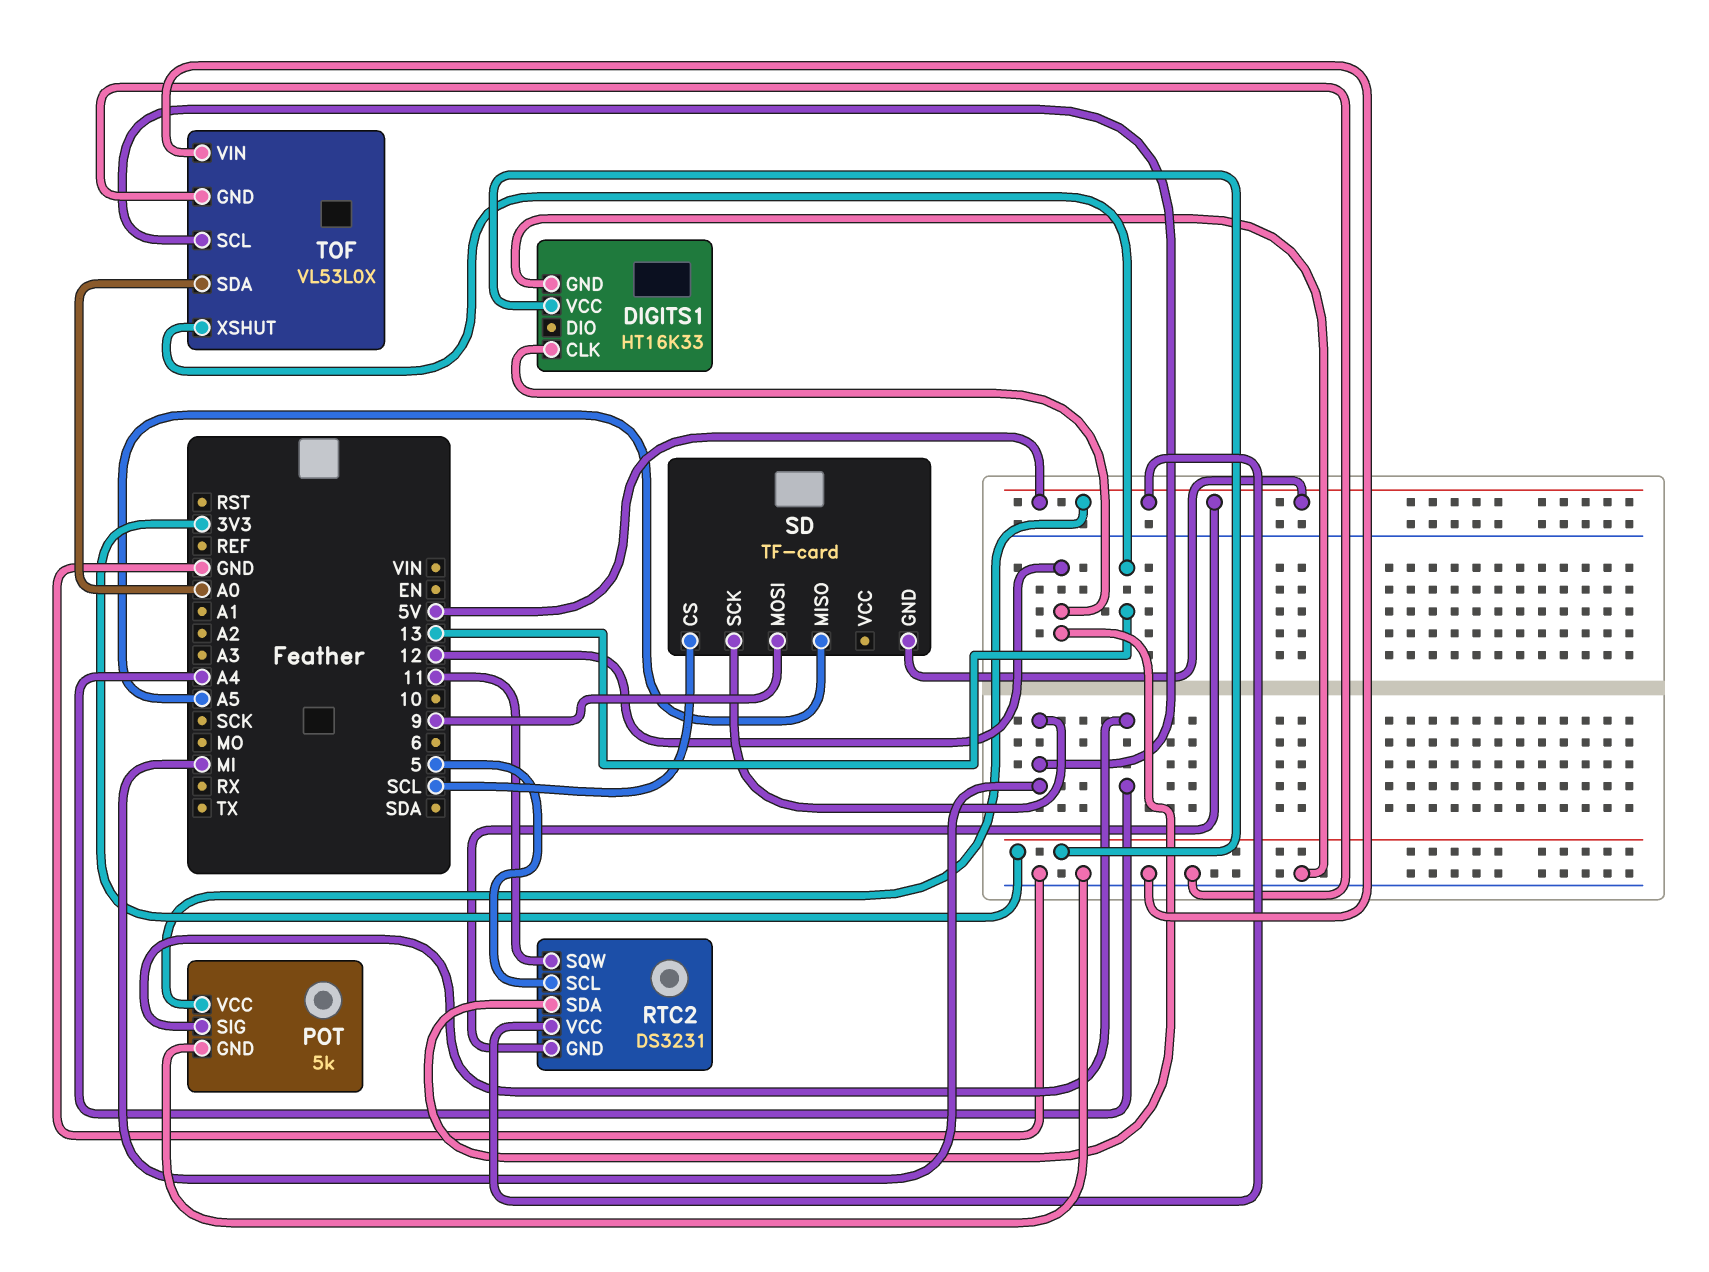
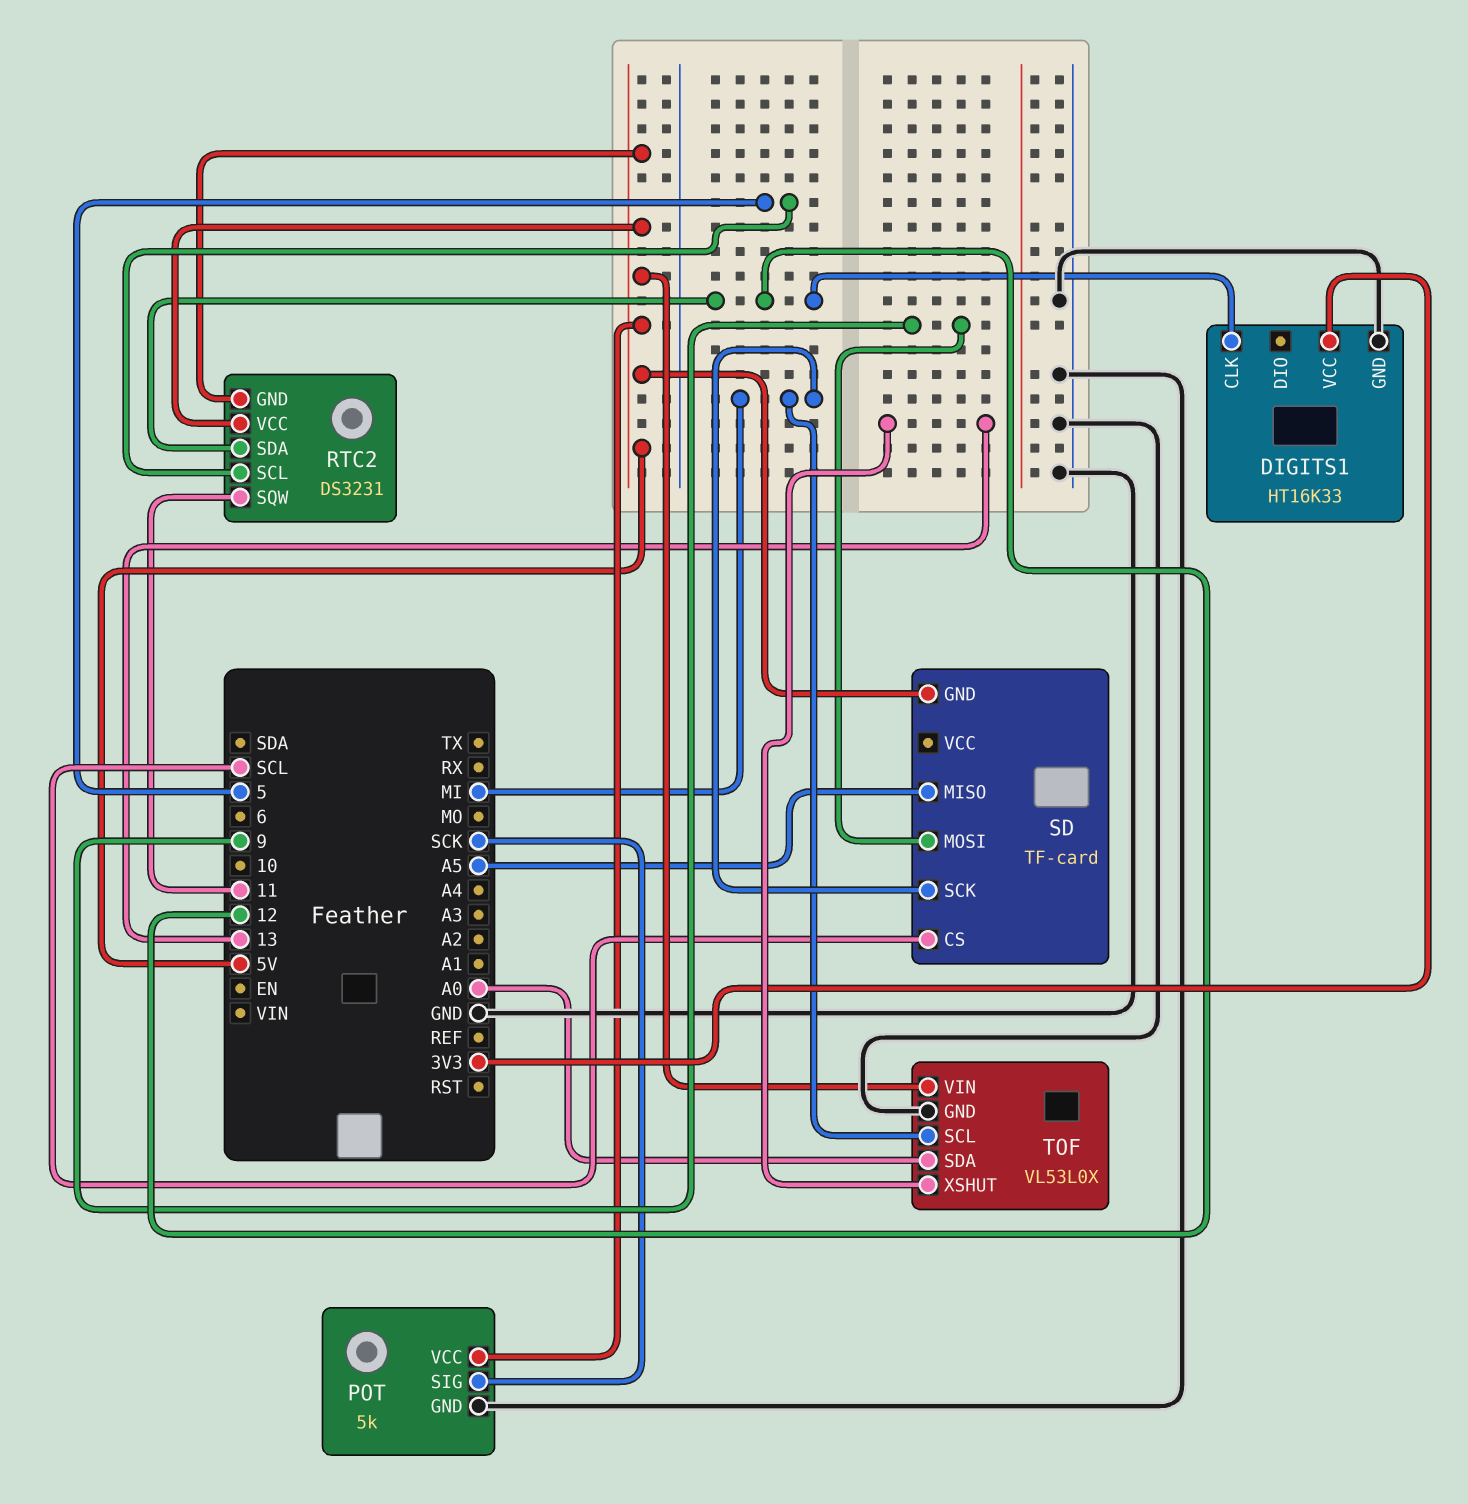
POT pin SIG: A4 -> SCK
TOF pin VIN: GND -> 5V

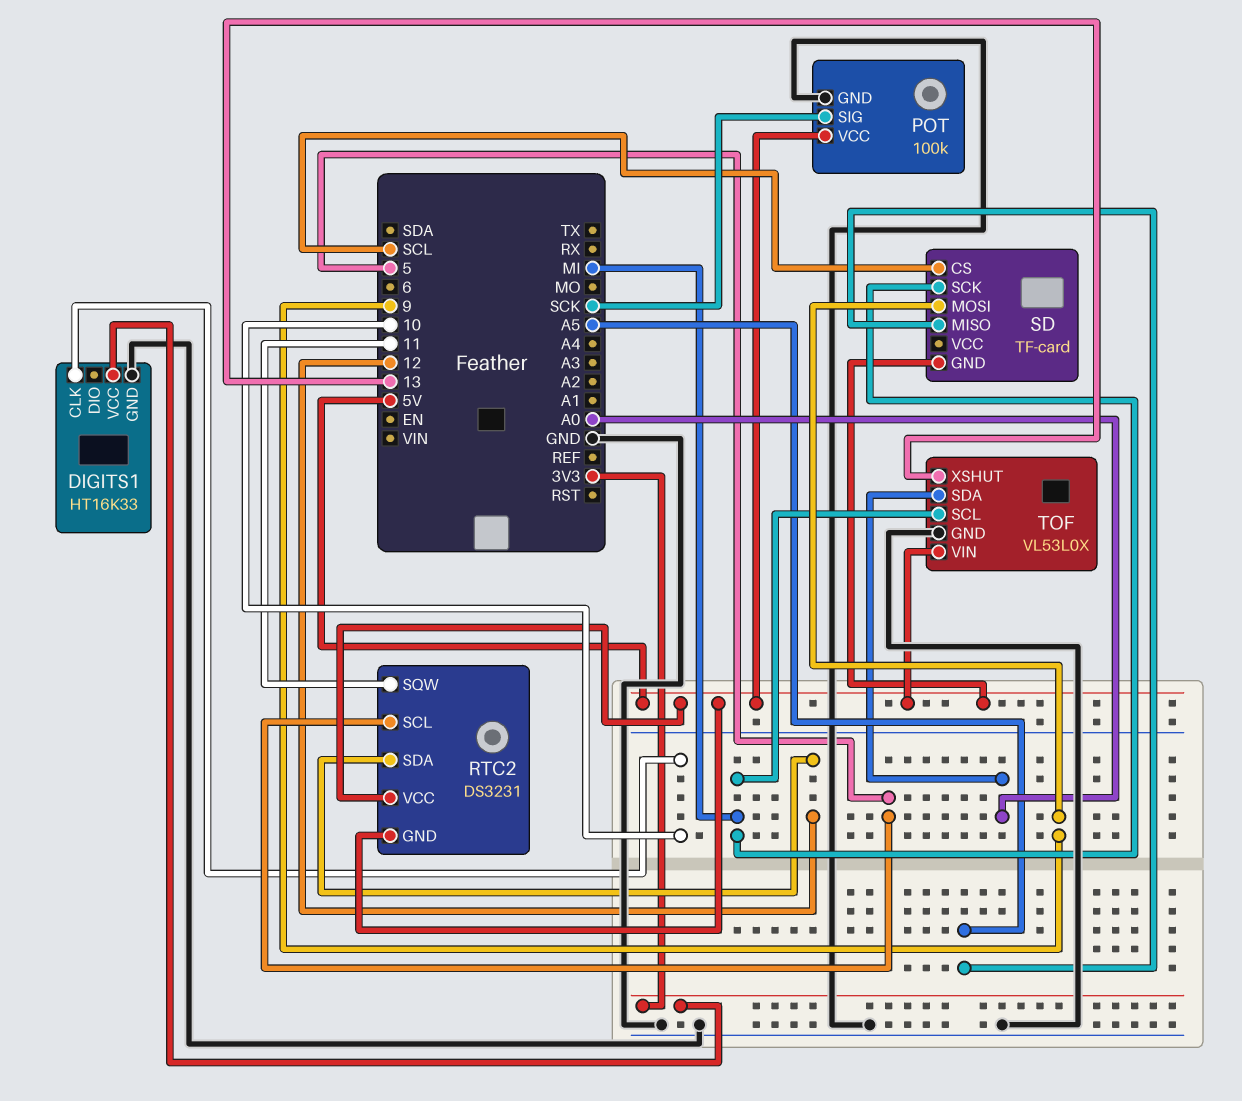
DIGITS1 pin CLK: 12 -> 10
POT: 5k -> 100k

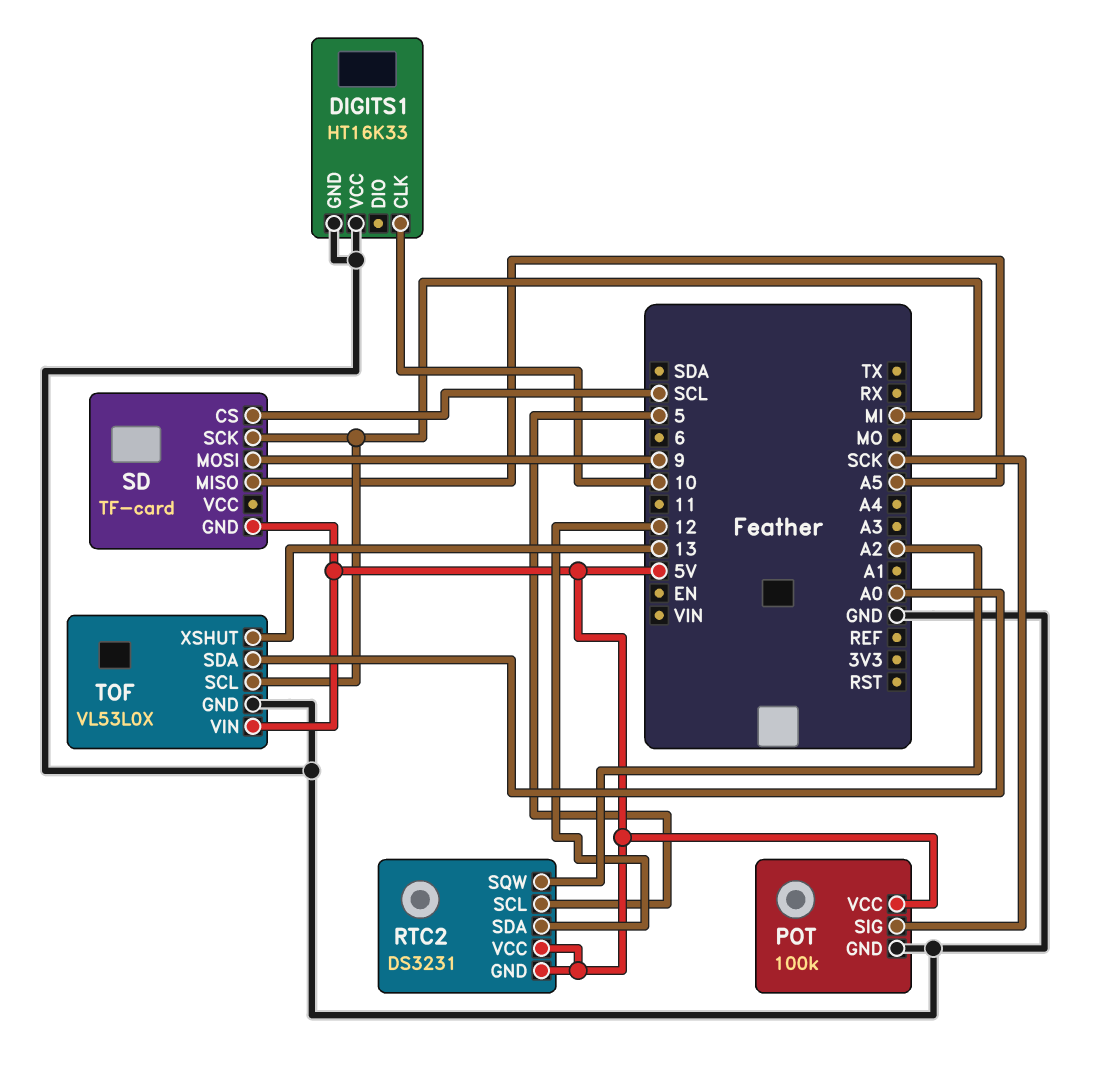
DIGITS1 pin VCC: 3V3 -> GND
RTC2 pin SQW: 11 -> A2

